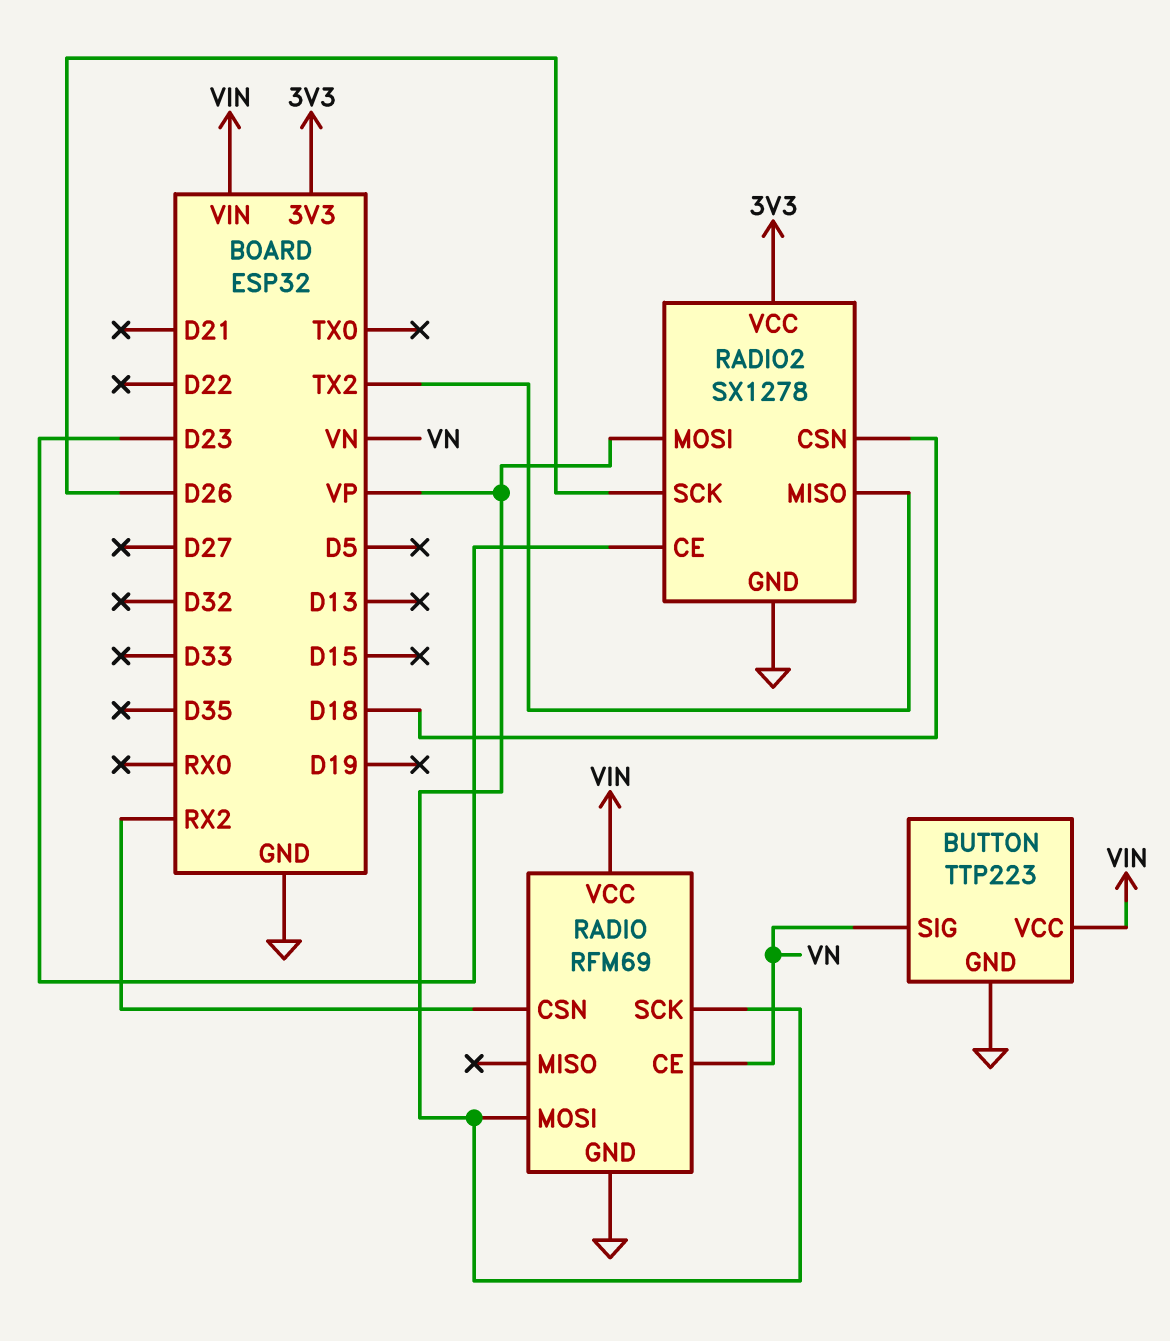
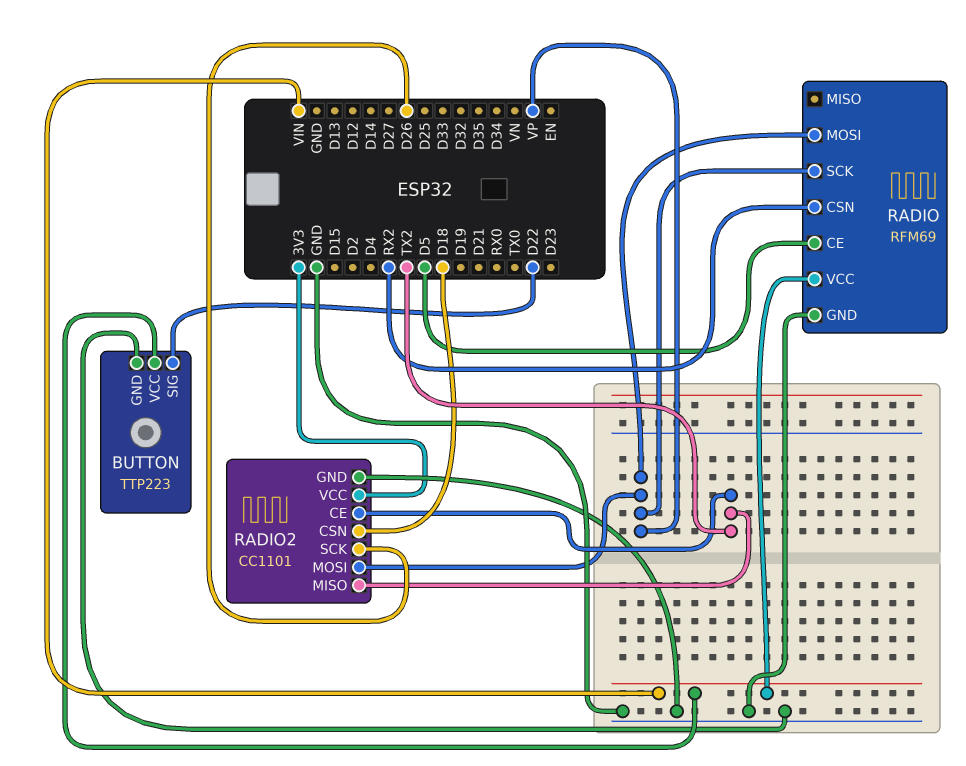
BUTTON pin SIG: VN -> D22
RADIO pin CE: VN -> D5
RADIO2: SX1278 -> CC1101
RADIO2 pin CE: D23 -> TX2

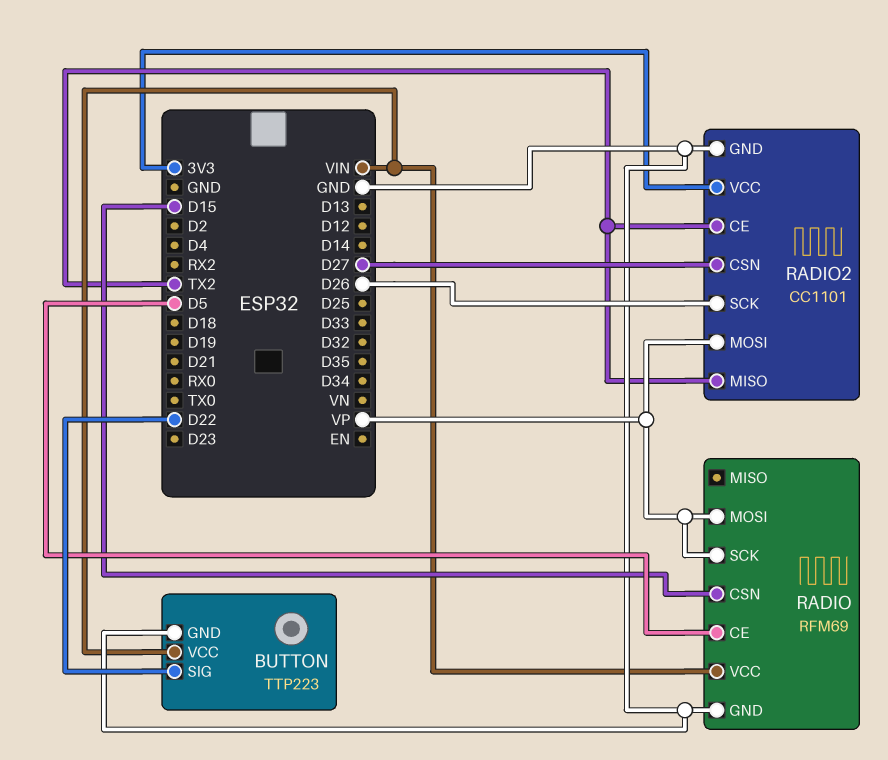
RADIO pin CSN: RX2 -> D15
RADIO2 pin CSN: D18 -> D27

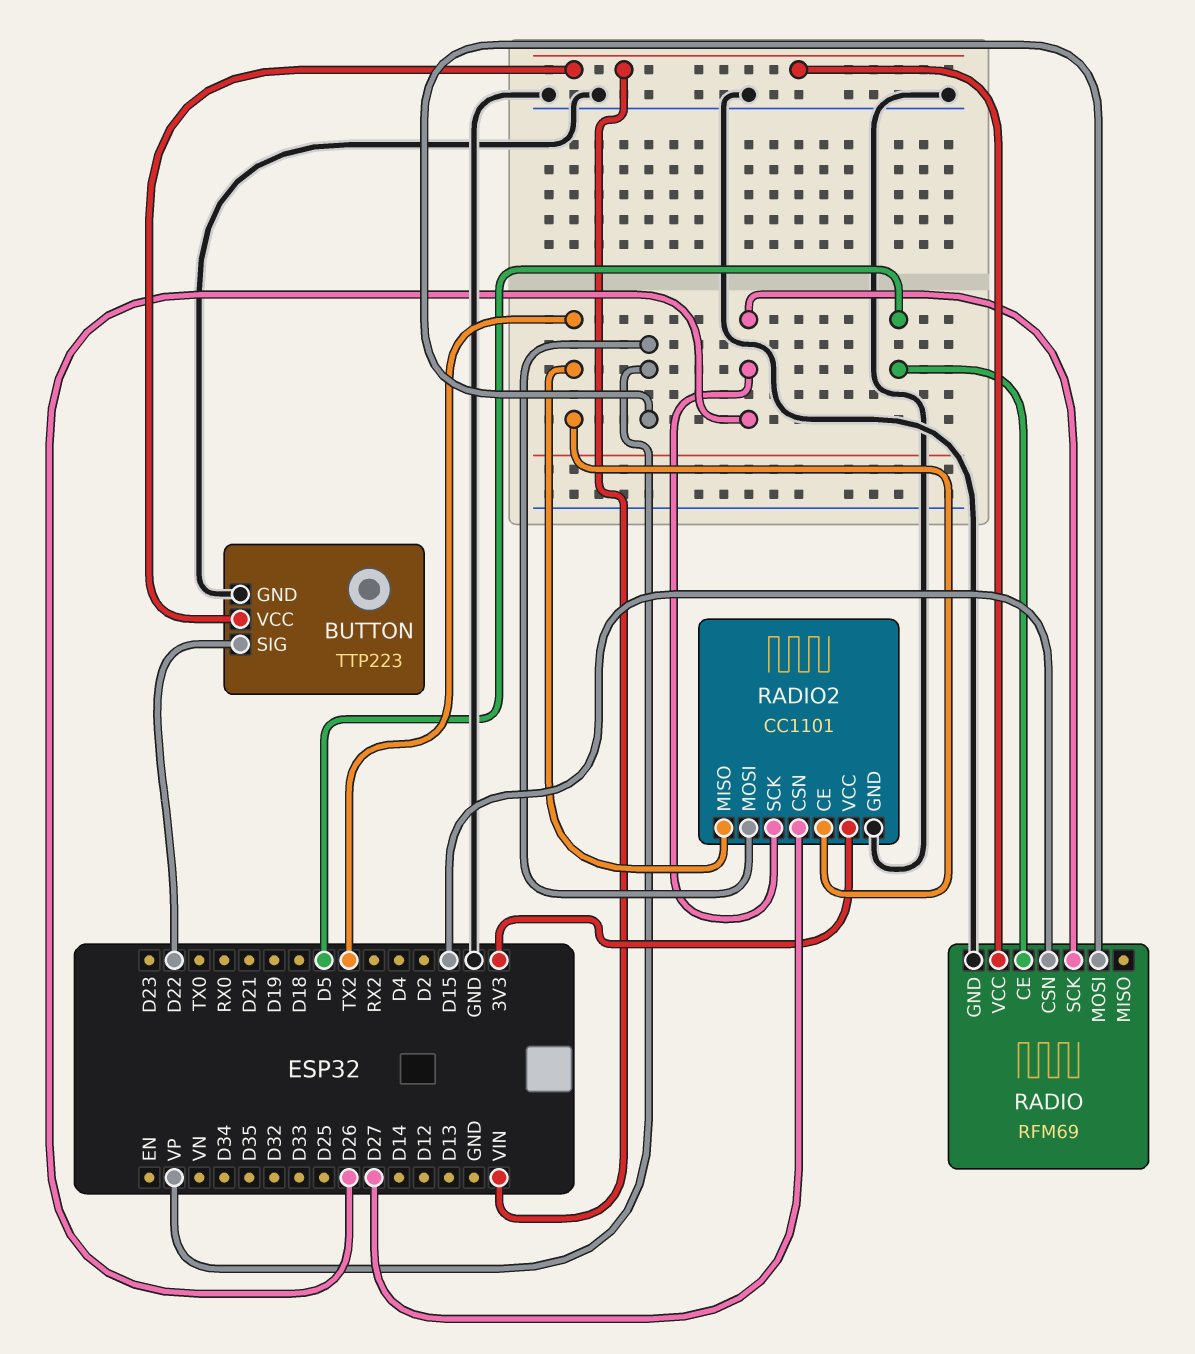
RADIO pin SCK: VP -> D26

